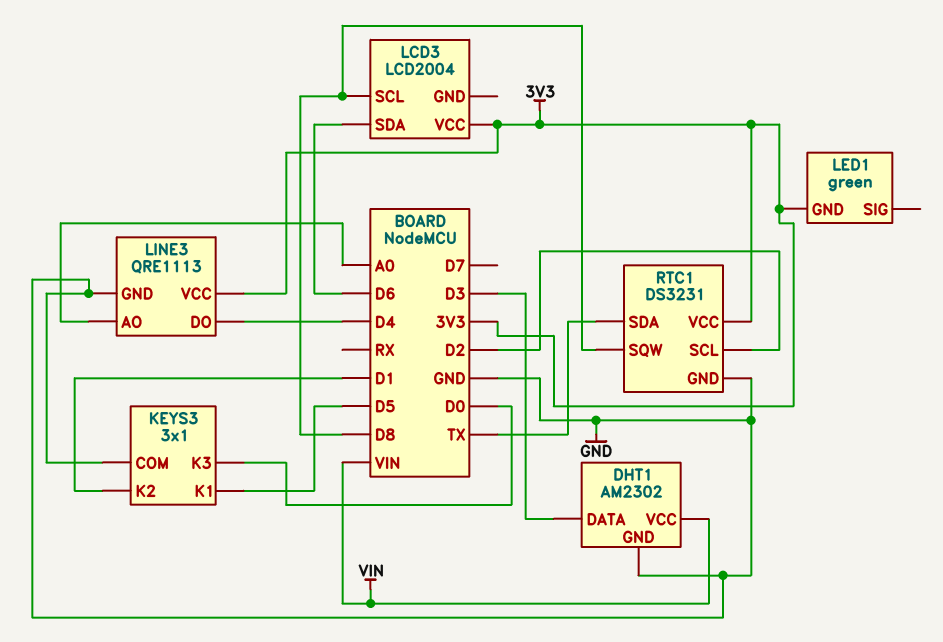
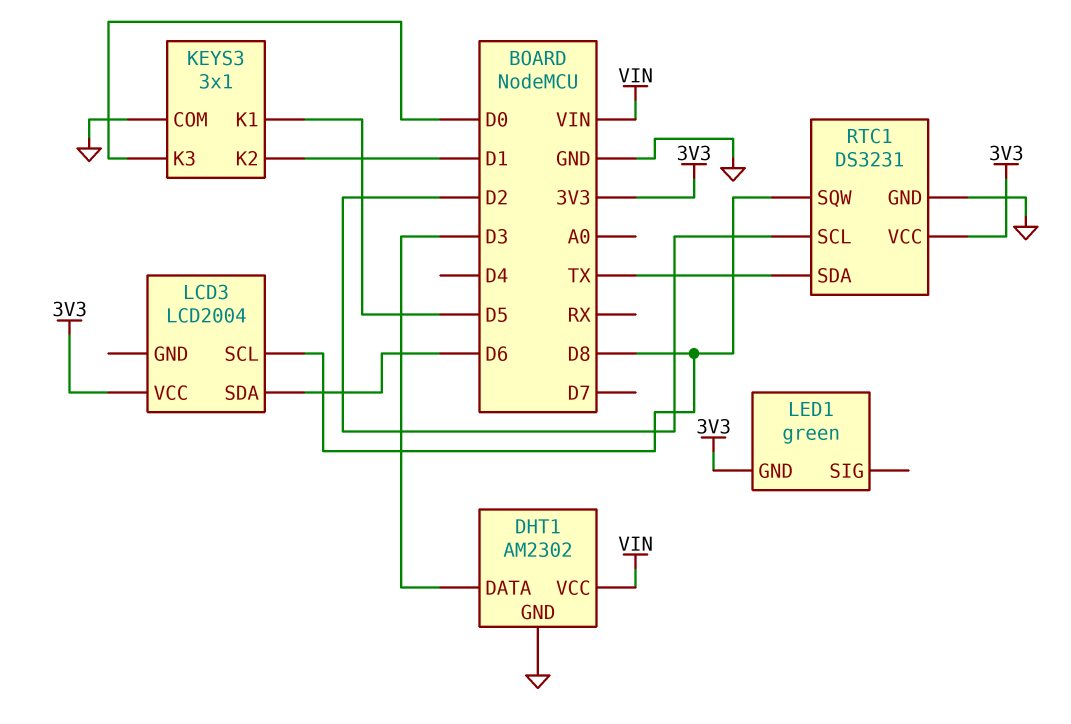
LINE3: QRE1113 -> none
LINE3 pin AO: A0 -> none
LINE3 pin DO: D4 -> none
LINE3 pin GND: GND -> none
LINE3 pin VCC: 3V3 -> none

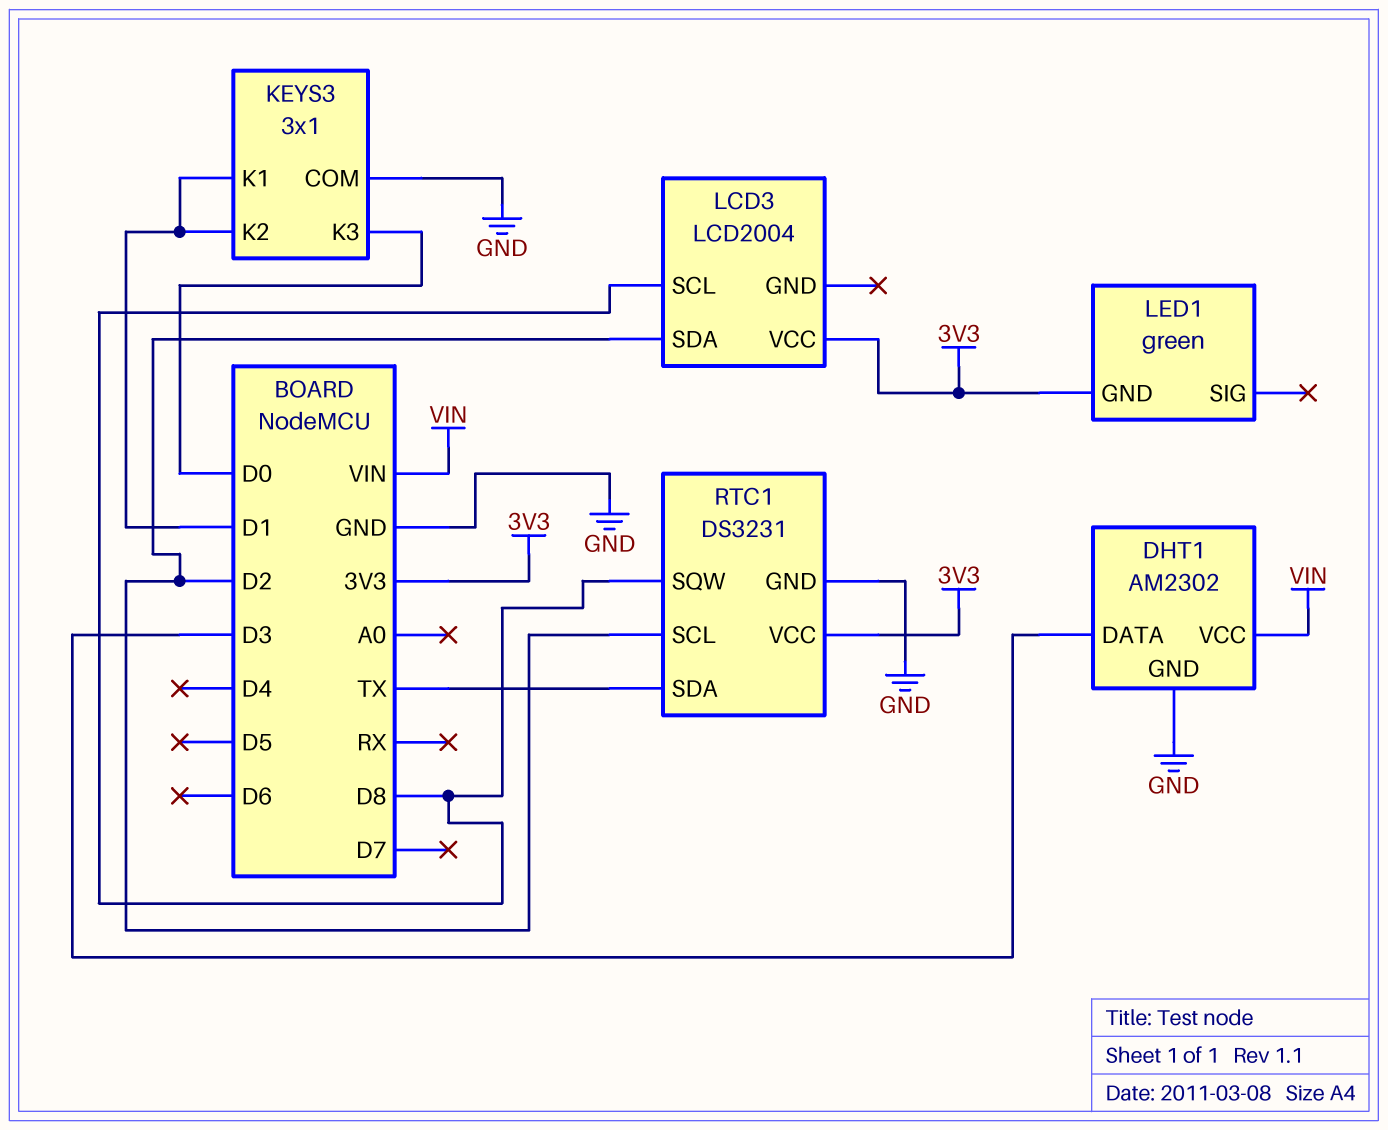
KEYS3 pin K1: D5 -> D1
LCD3 pin SDA: D6 -> D2

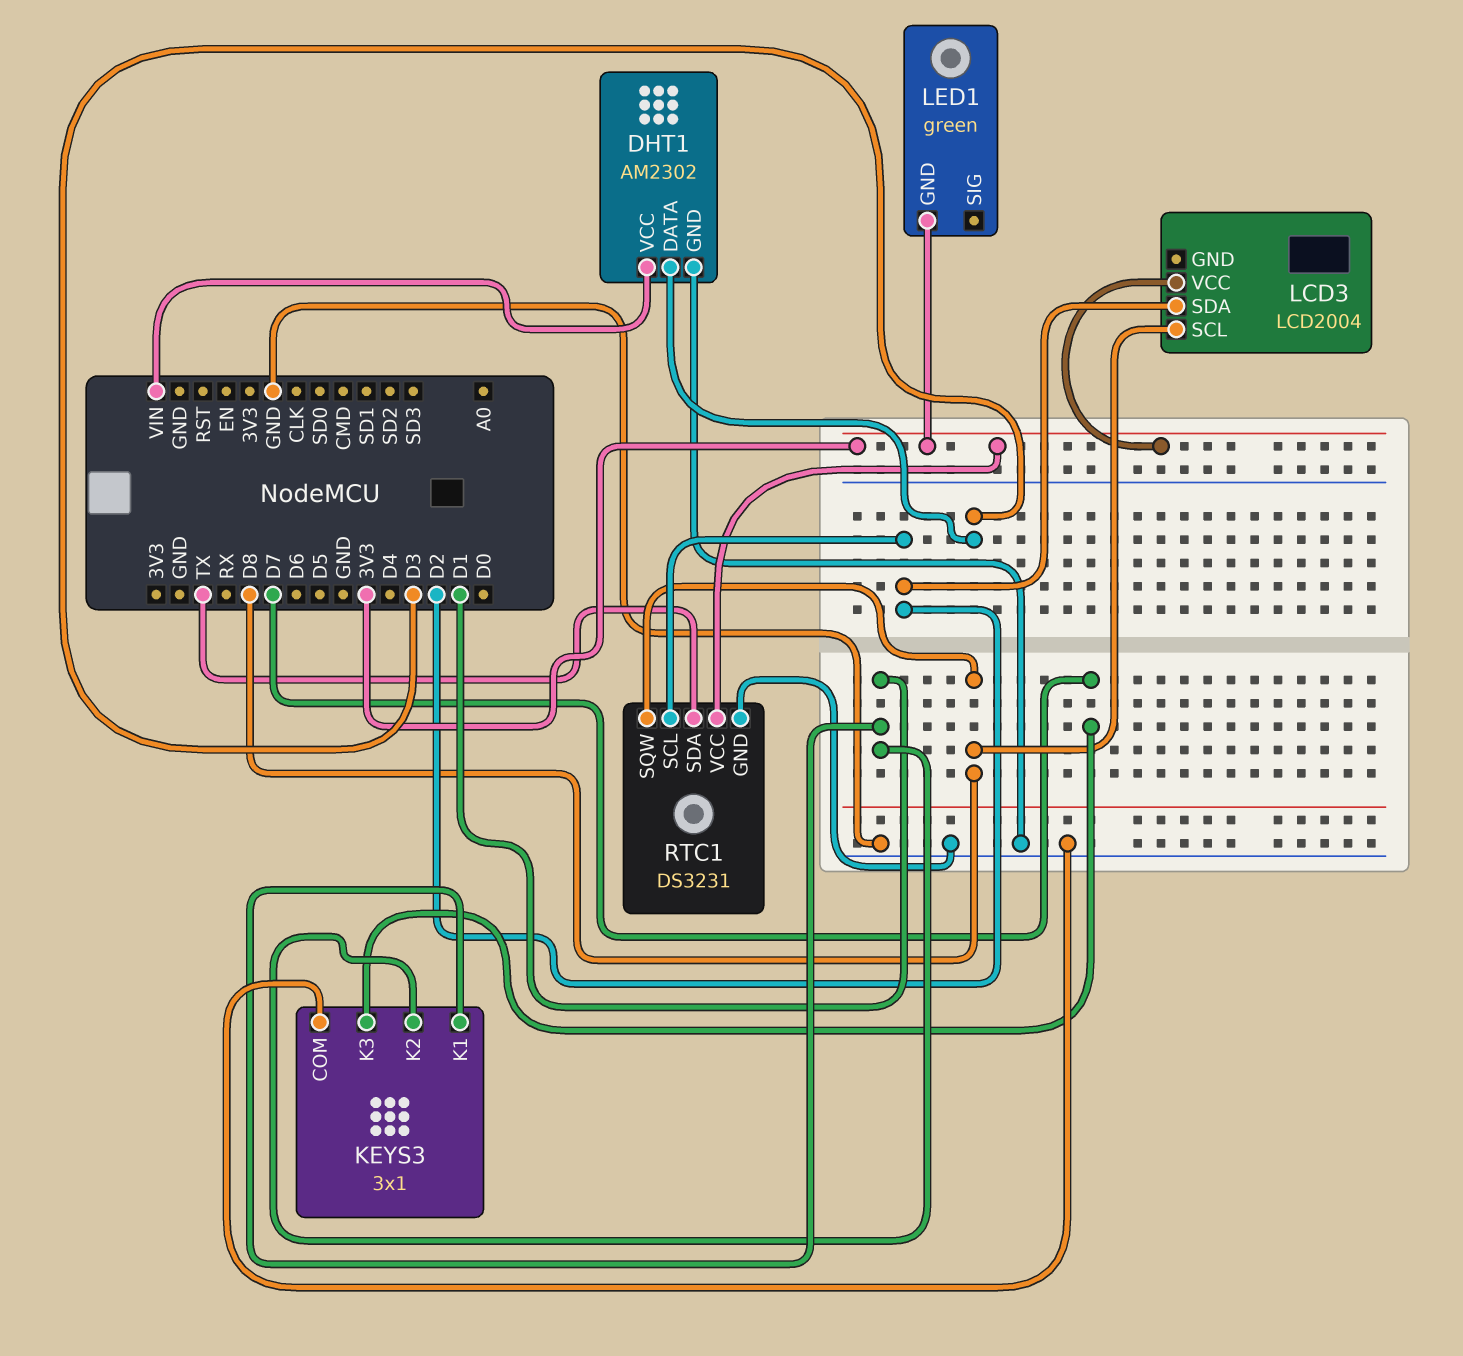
KEYS3 pin K3: D0 -> D7

